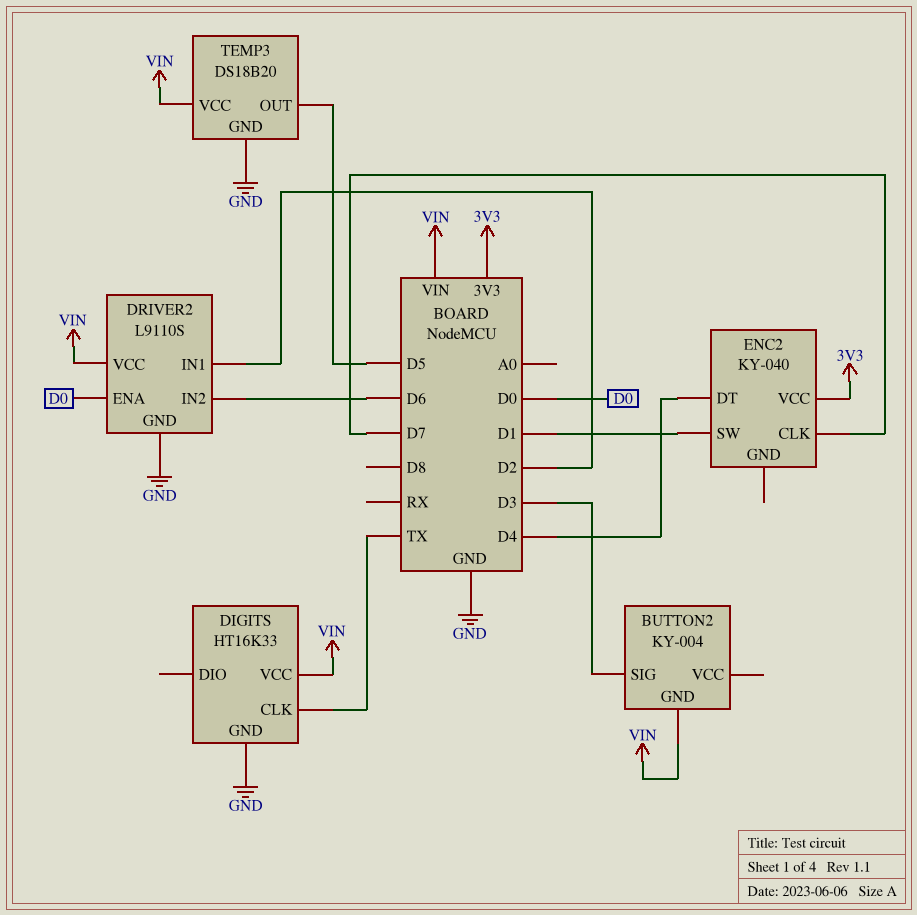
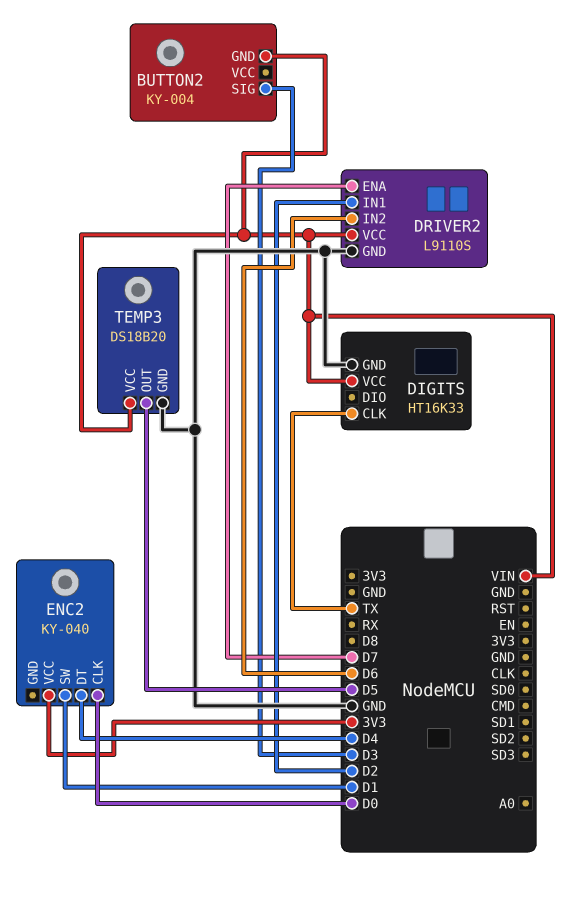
DRIVER2 pin ENA: D0 -> D7
ENC2 pin CLK: D7 -> D0

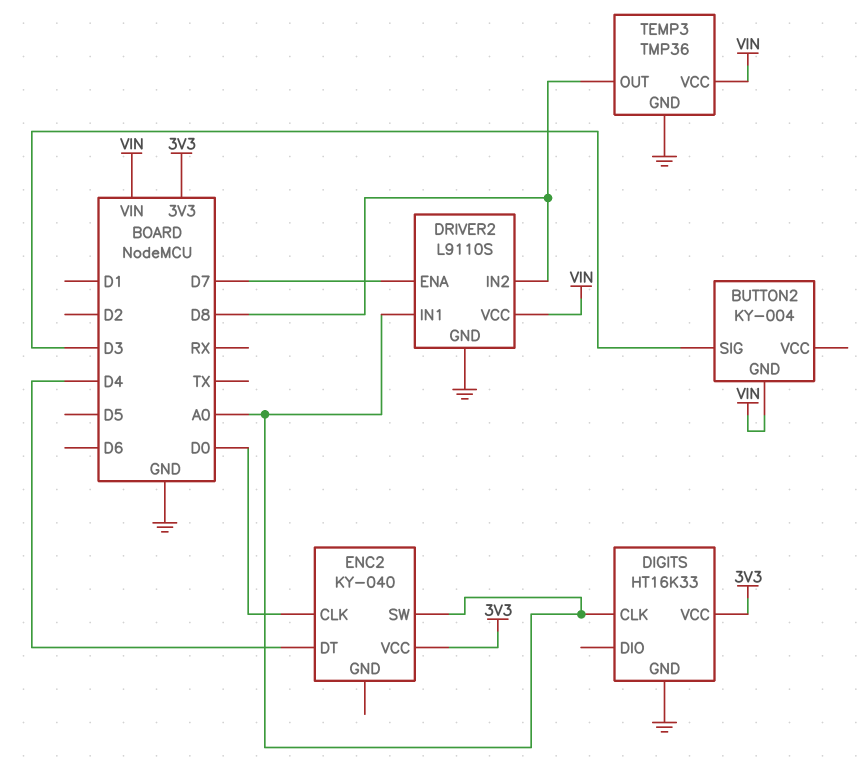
DIGITS pin CLK: TX -> A0
DIGITS pin VCC: VIN -> 3V3
DRIVER2 pin IN1: D2 -> A0
DRIVER2 pin IN2: D6 -> D8
ENC2 pin SW: D1 -> A0
TEMP3: DS18B20 -> TMP36
TEMP3 pin OUT: D5 -> D8

